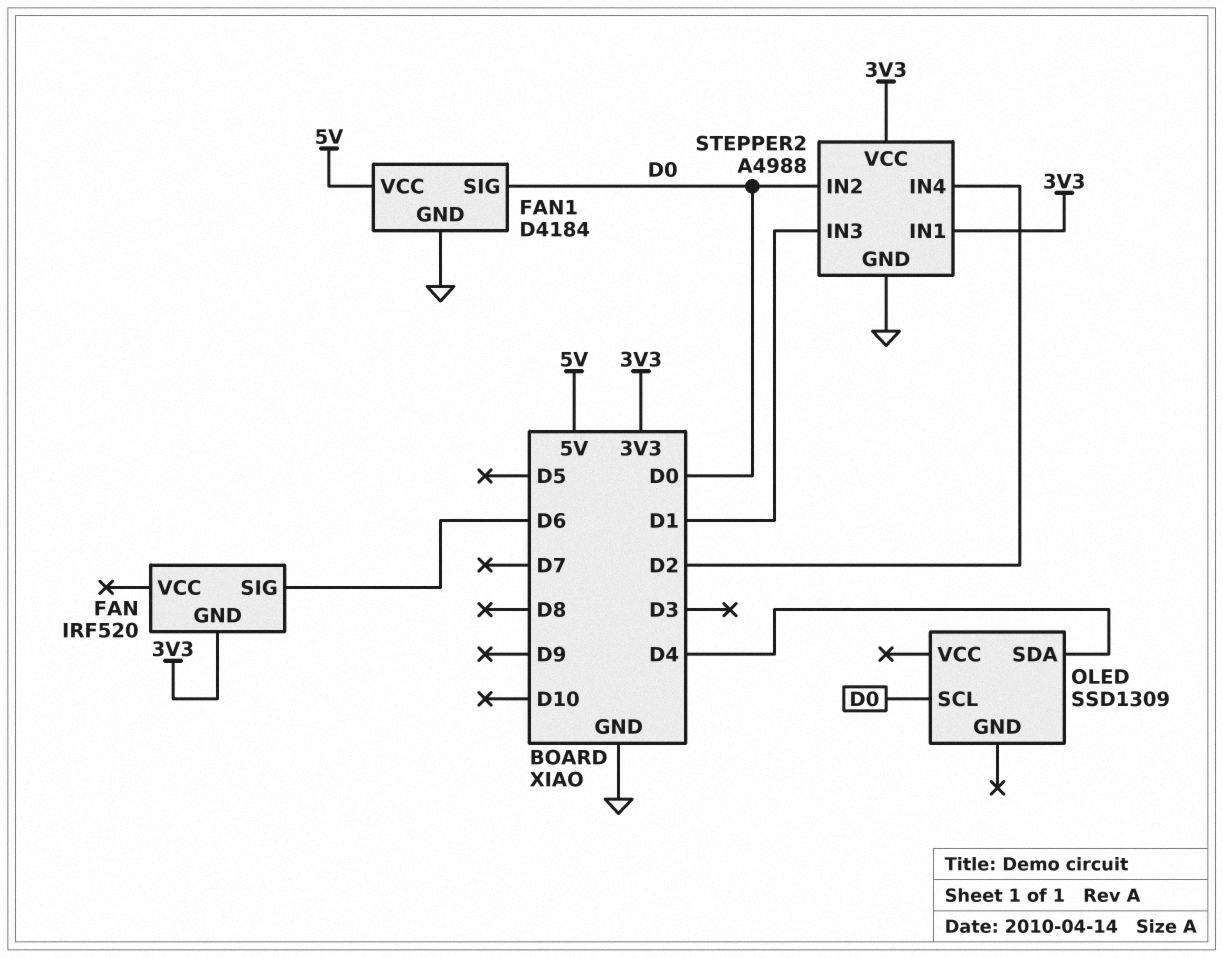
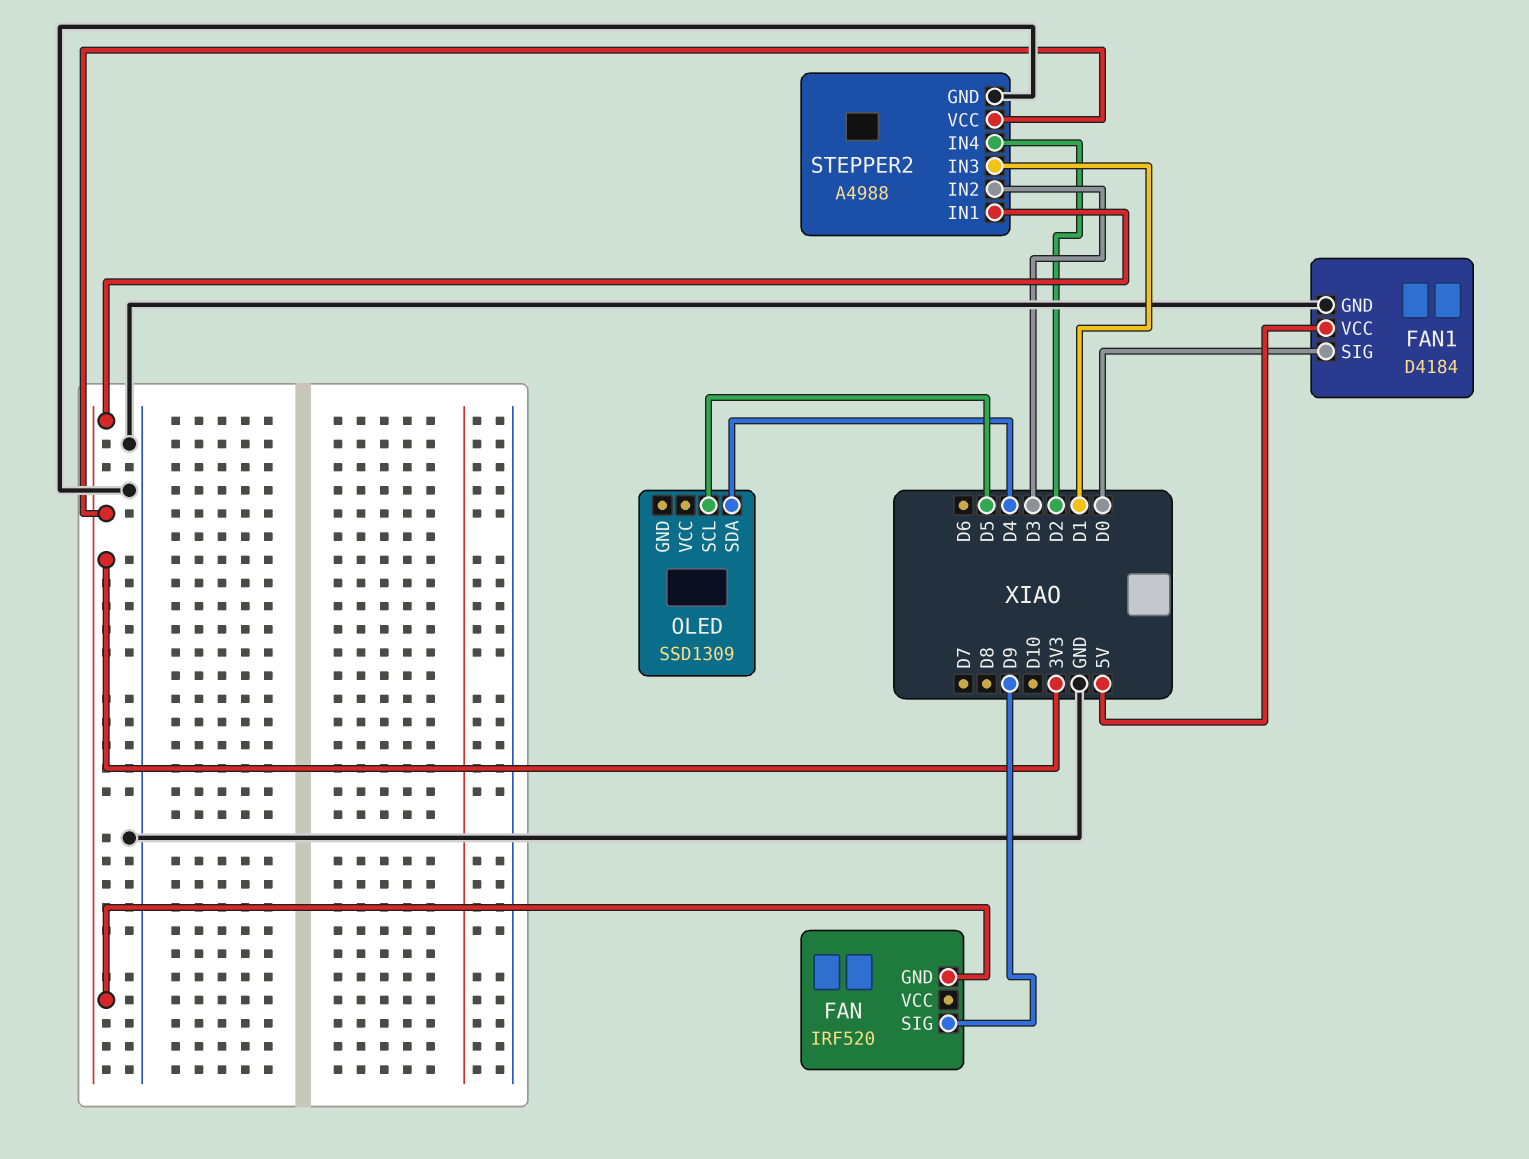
FAN pin SIG: D6 -> D9
OLED pin SCL: D0 -> D5
STEPPER2 pin IN2: D0 -> D3

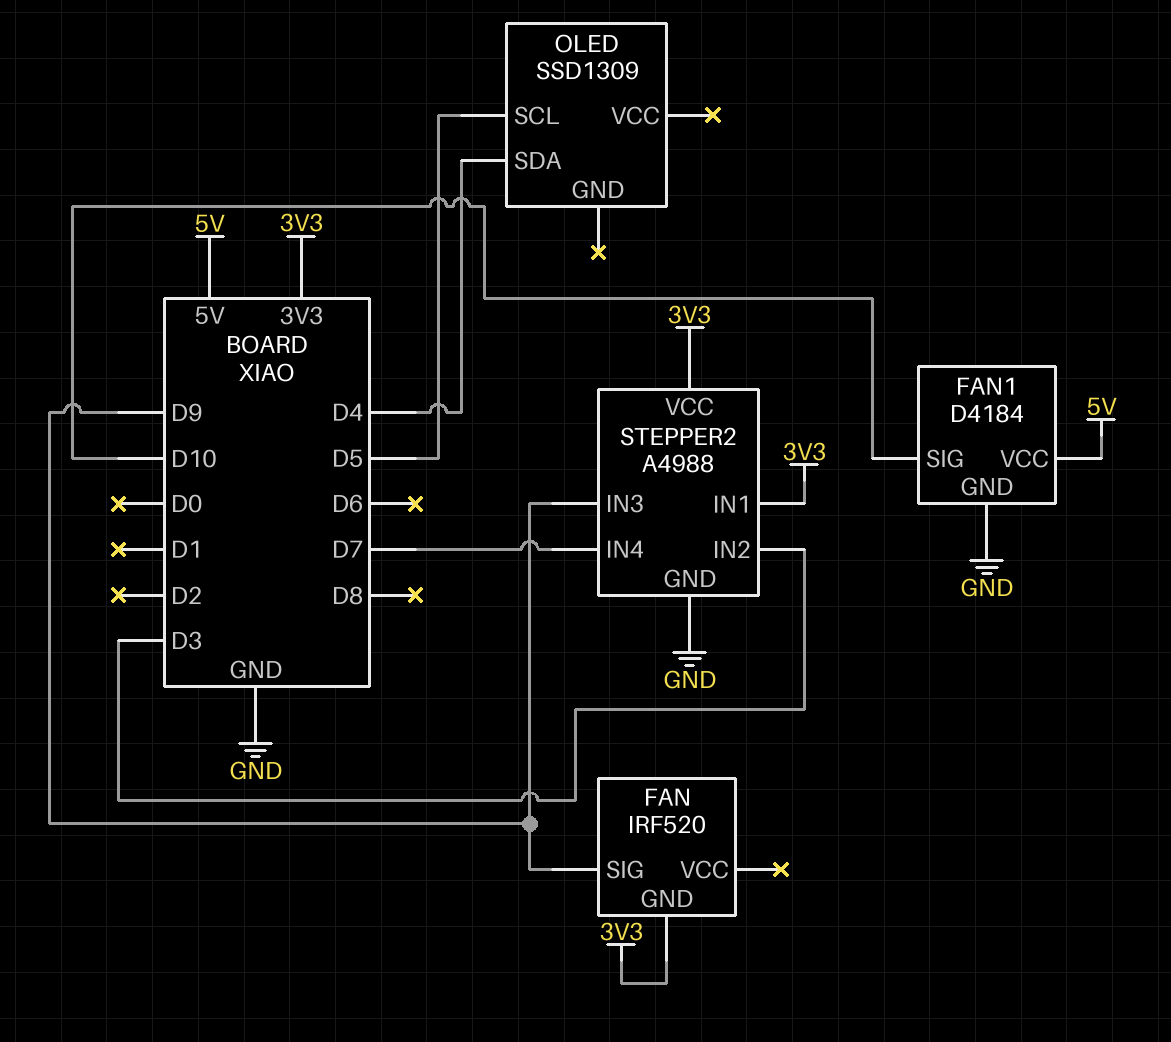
FAN1 pin SIG: D0 -> D10
STEPPER2 pin IN3: D1 -> D9
STEPPER2 pin IN4: D2 -> D7

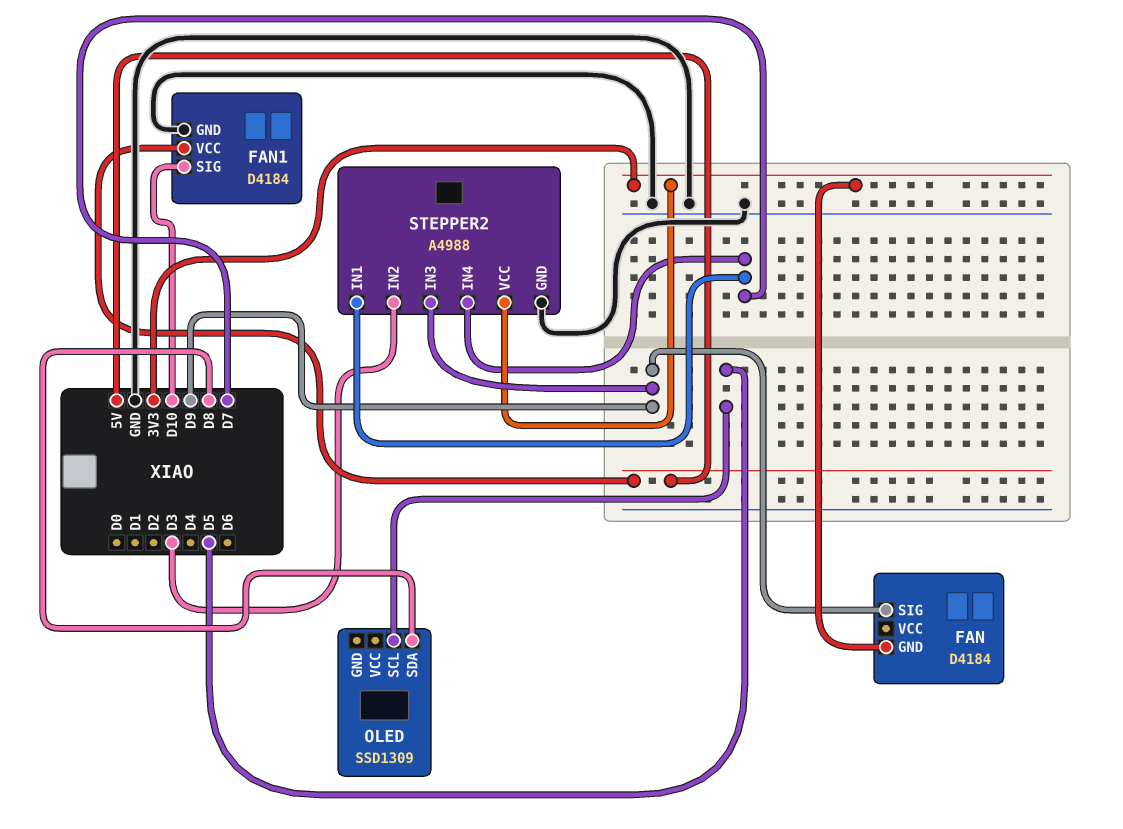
FAN: IRF520 -> D4184
OLED pin SDA: D4 -> D8
STEPPER2 pin IN1: 3V3 -> D7

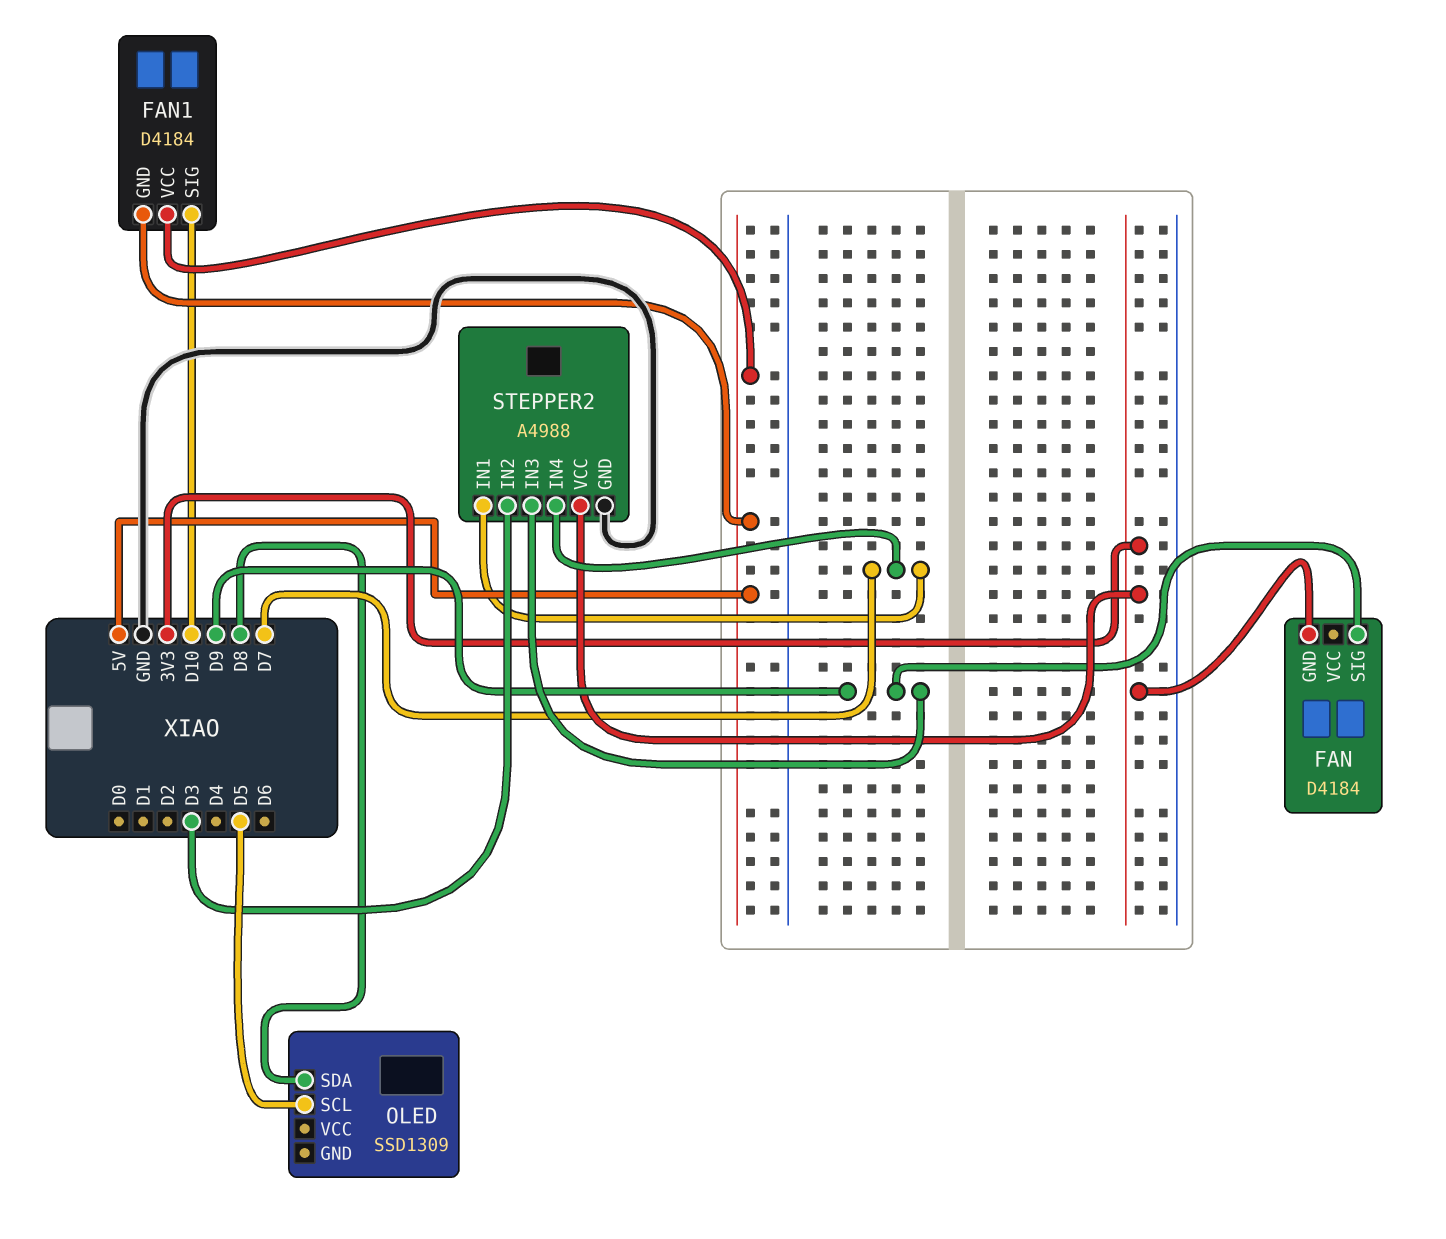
FAN1 pin GND: GND -> 5V

